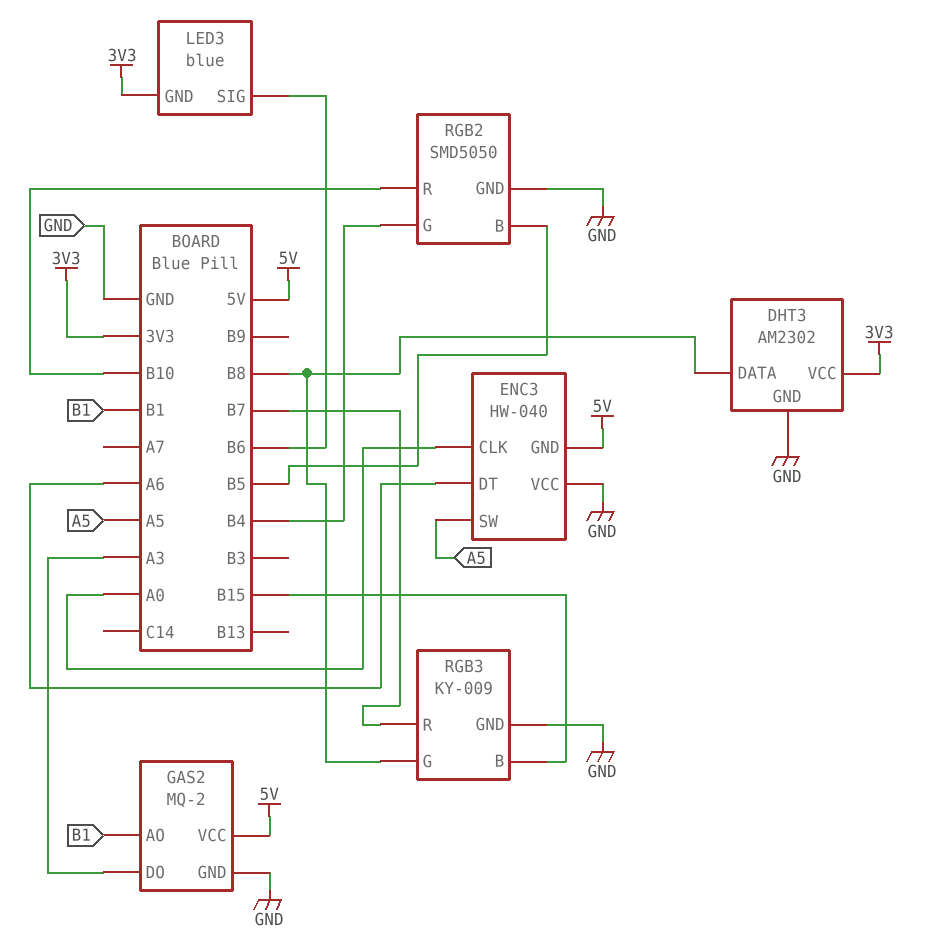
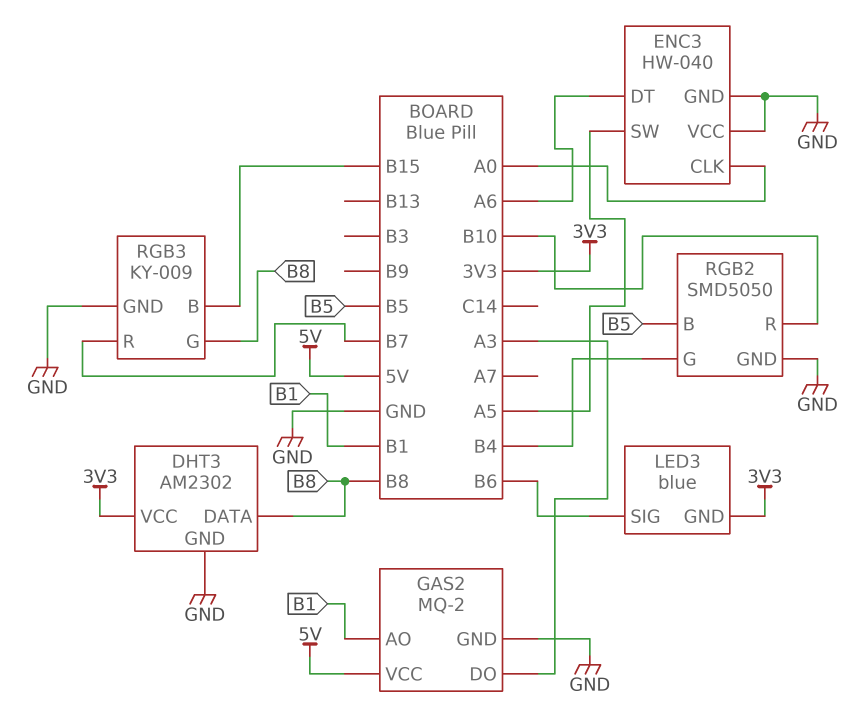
ENC3 pin GND: 5V -> GND

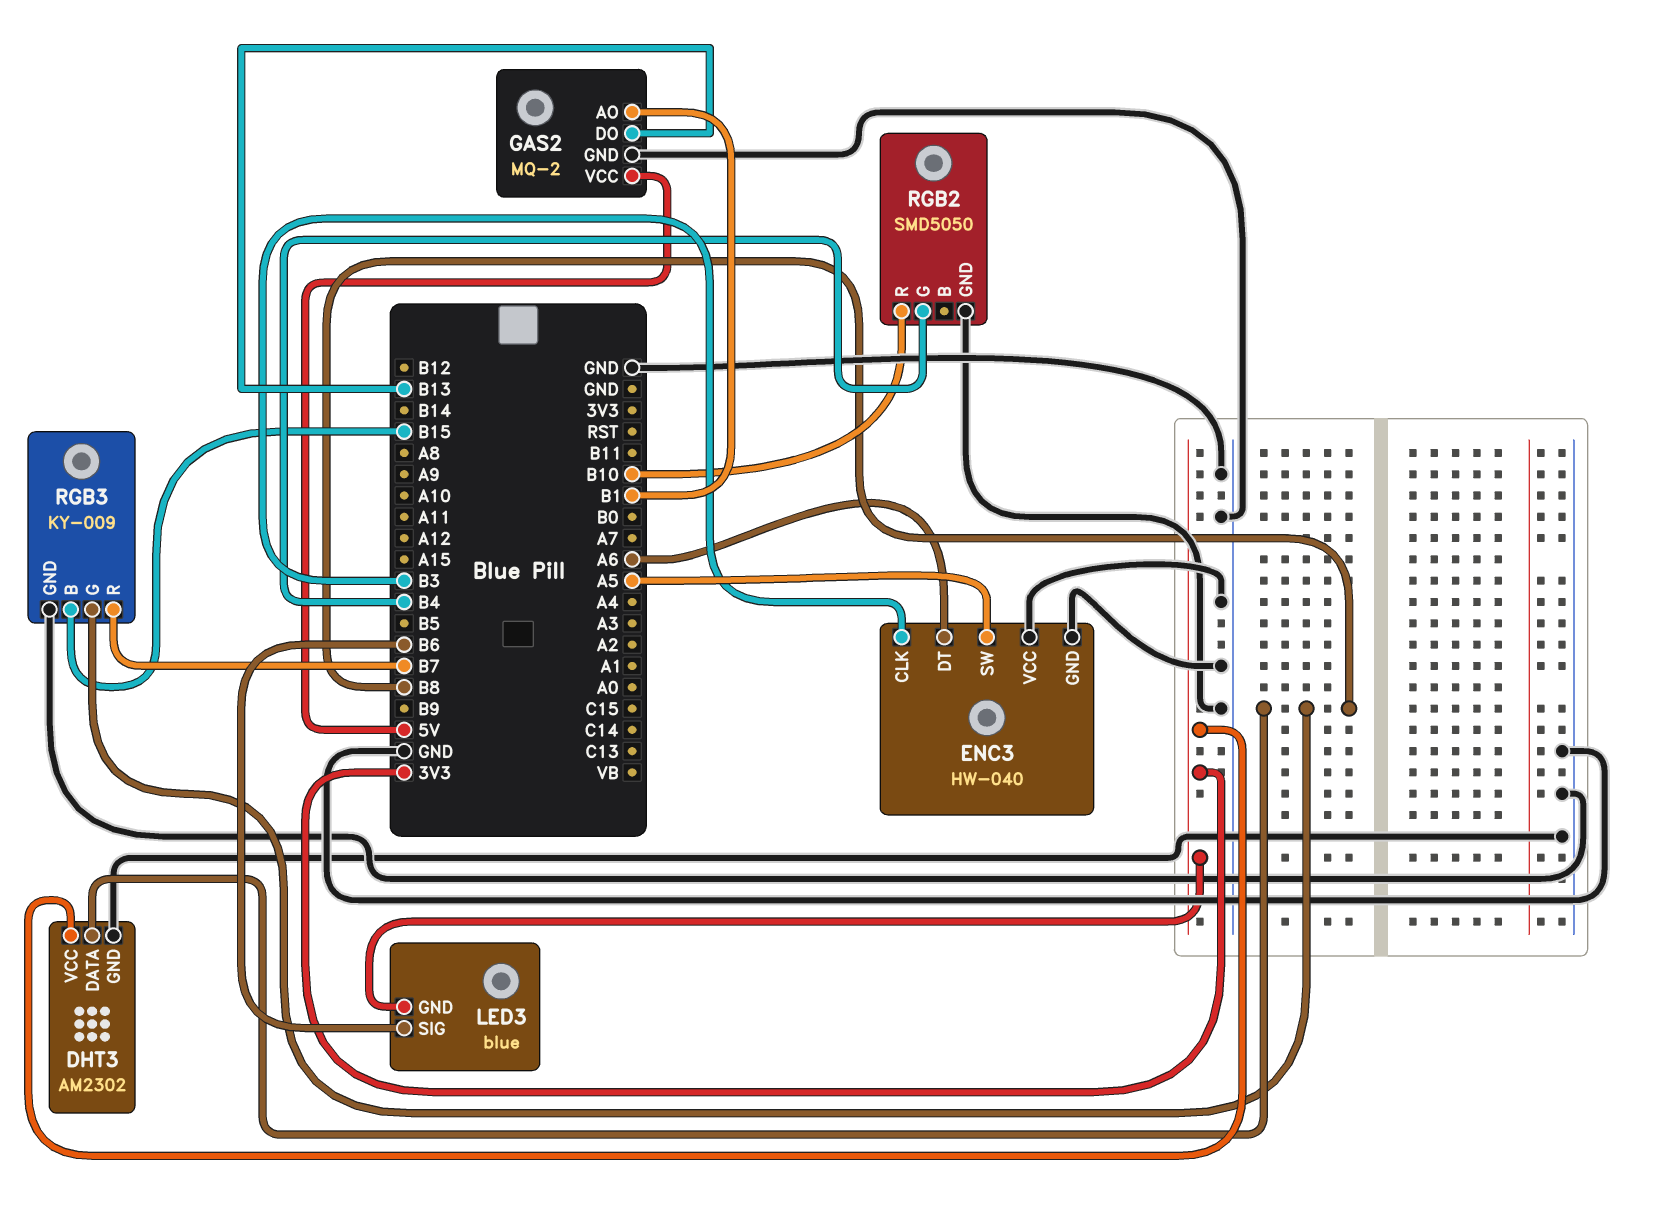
ENC3 pin CLK: A0 -> B3
GAS2 pin DO: A3 -> B13
RGB2 pin B: B5 -> none

